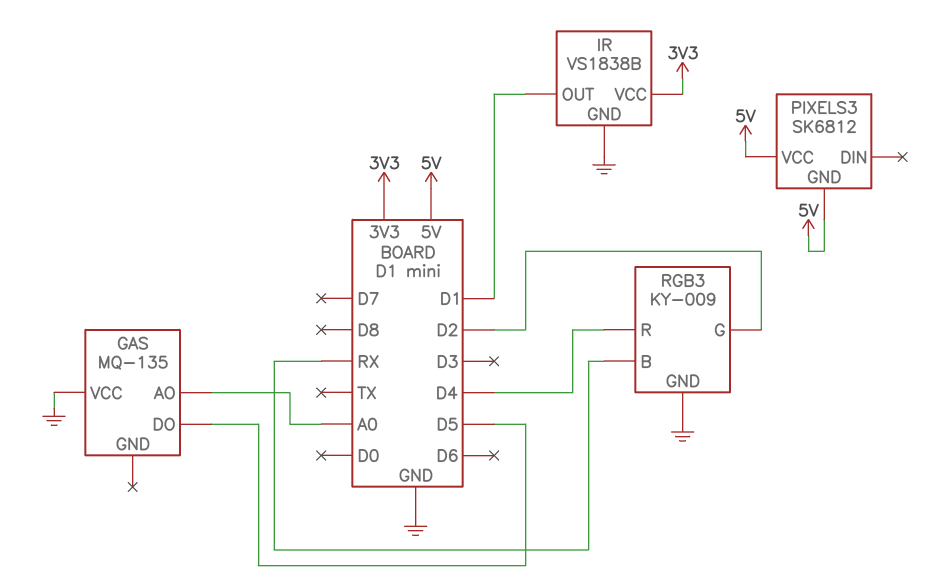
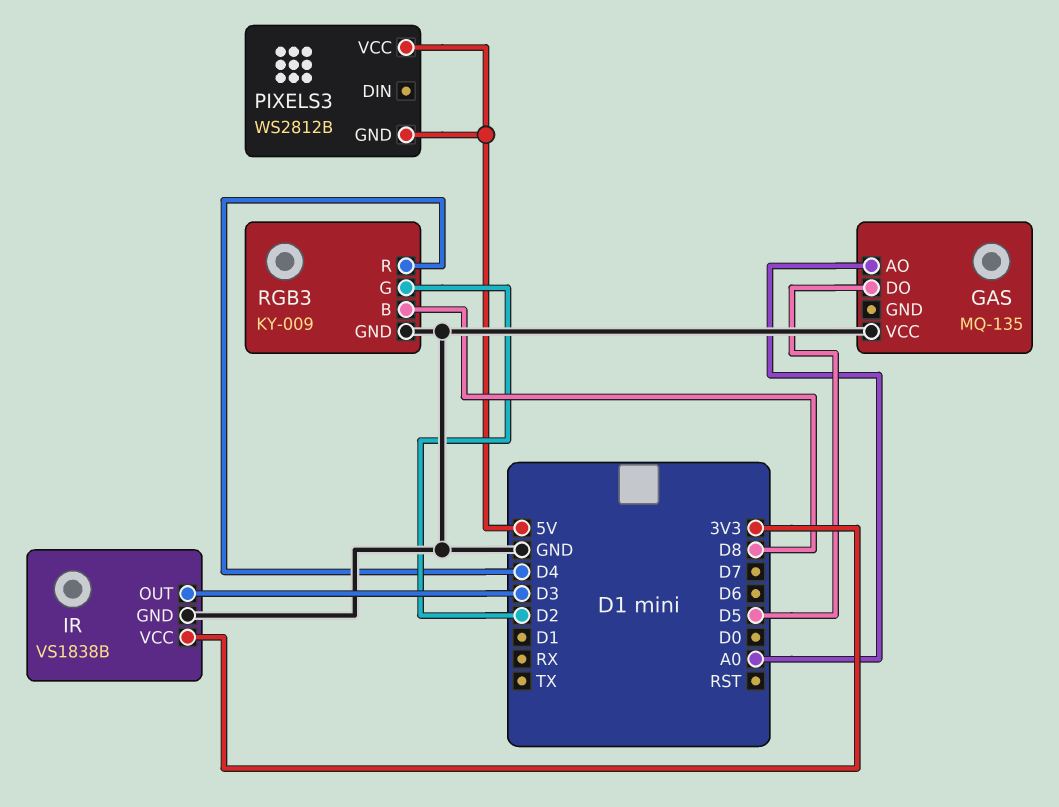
IR pin OUT: D1 -> D3
PIXELS3: SK6812 -> WS2812B
RGB3 pin B: RX -> D8

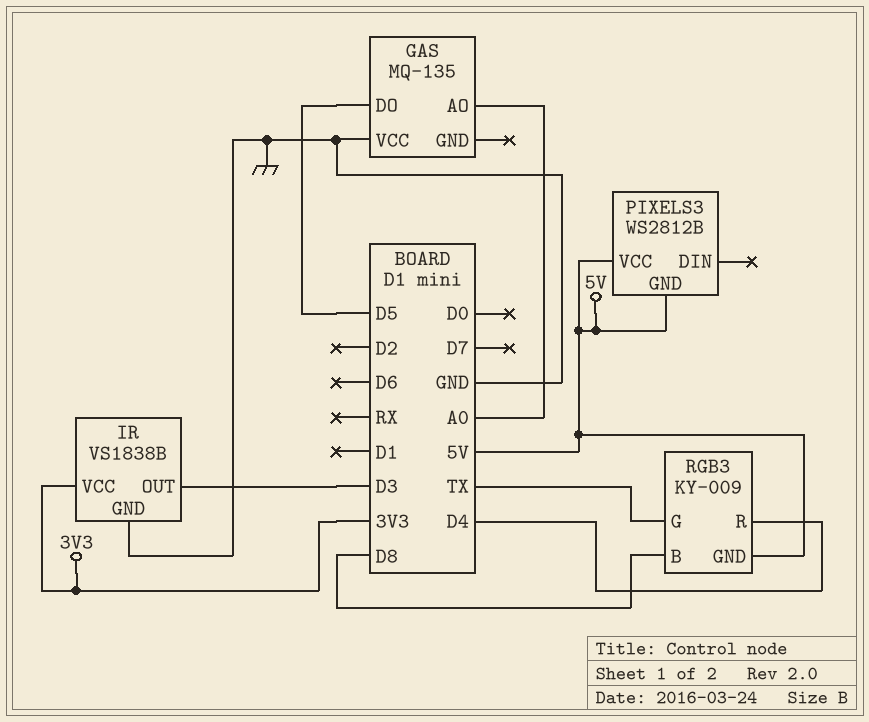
RGB3 pin G: D2 -> TX
RGB3 pin GND: GND -> 5V

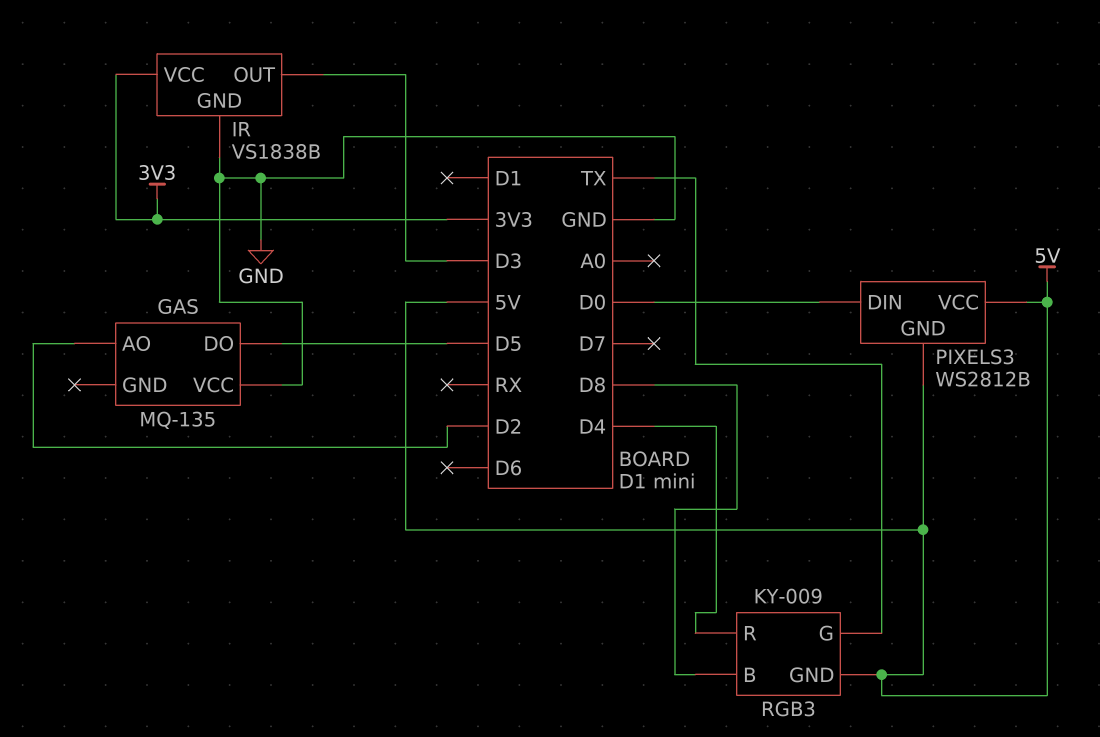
GAS pin AO: A0 -> D2
PIXELS3 pin DIN: none -> D0

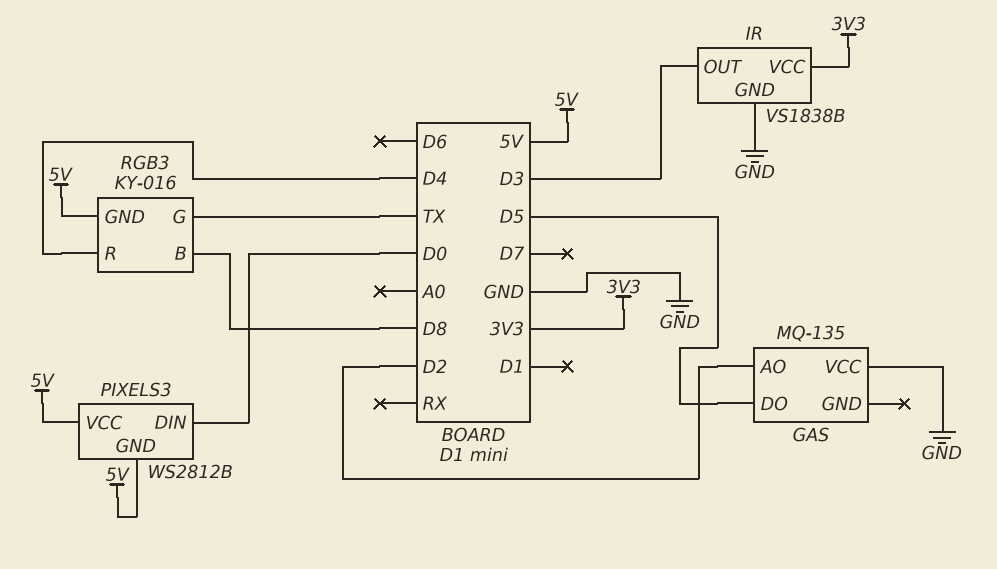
RGB3: KY-009 -> KY-016

